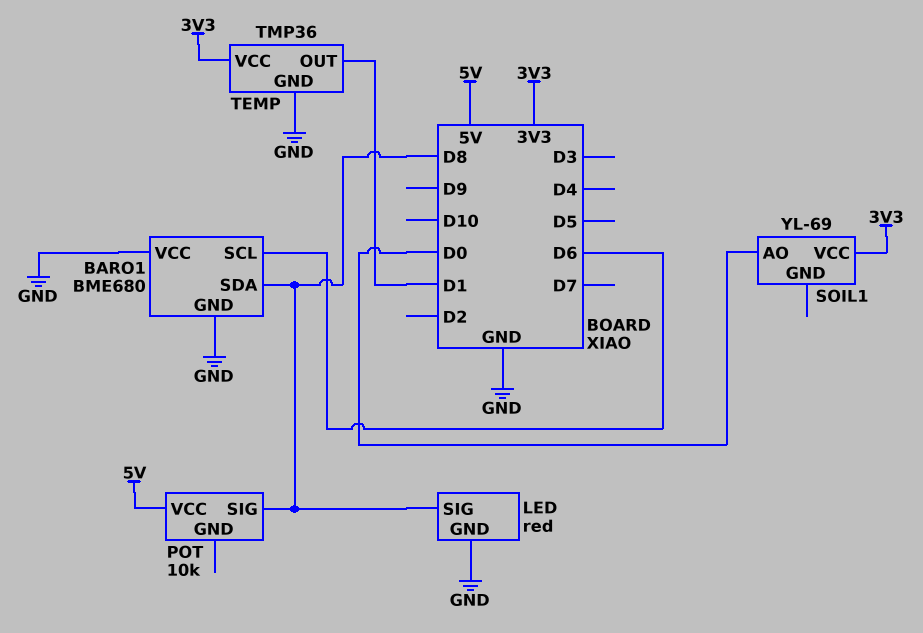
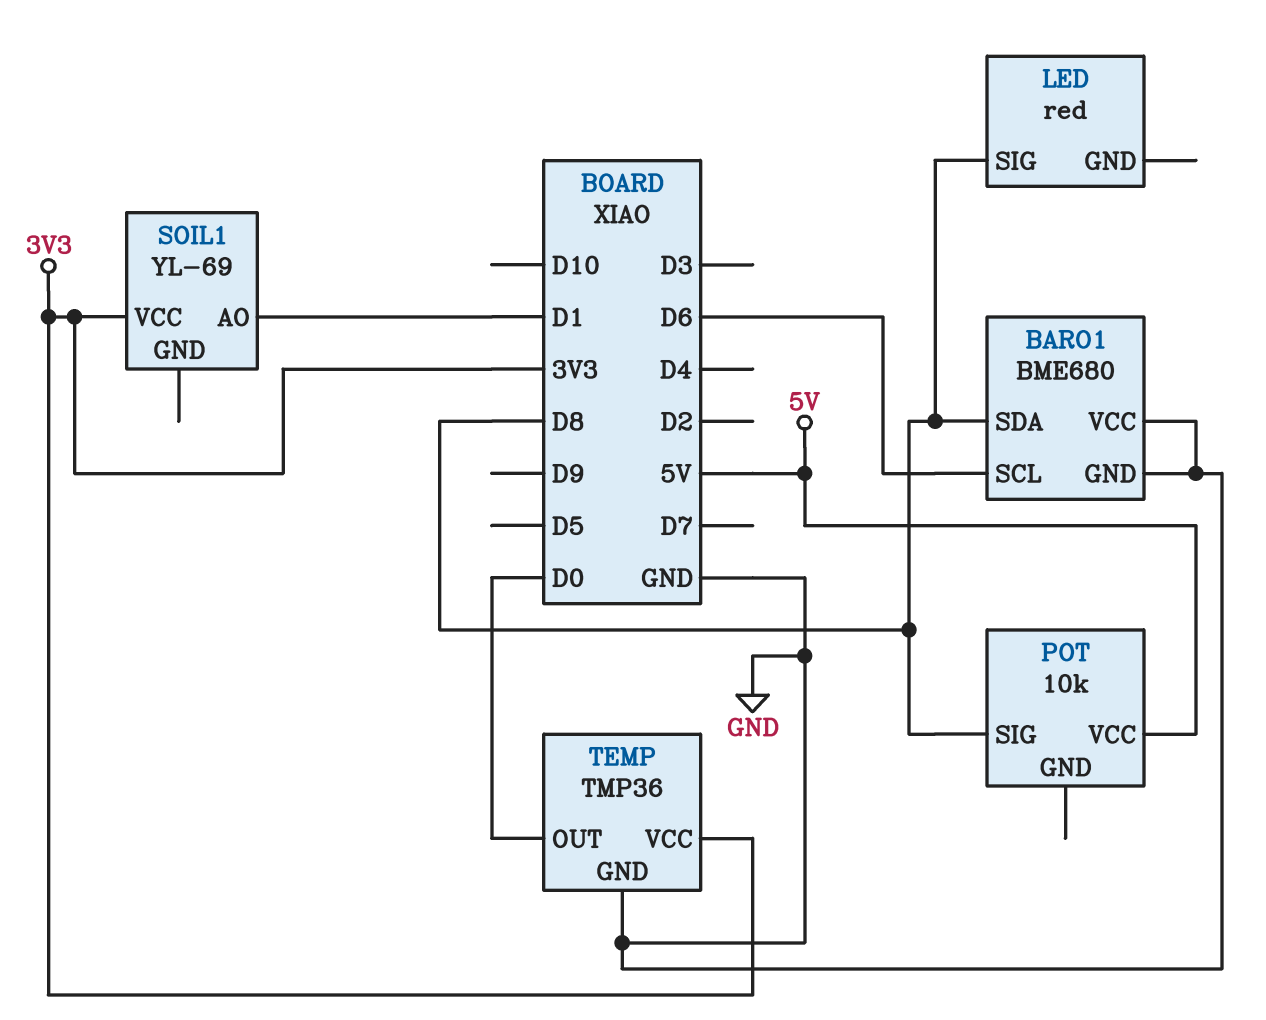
LED pin GND: GND -> none
SOIL1 pin AO: D0 -> D1
TEMP pin OUT: D1 -> D0

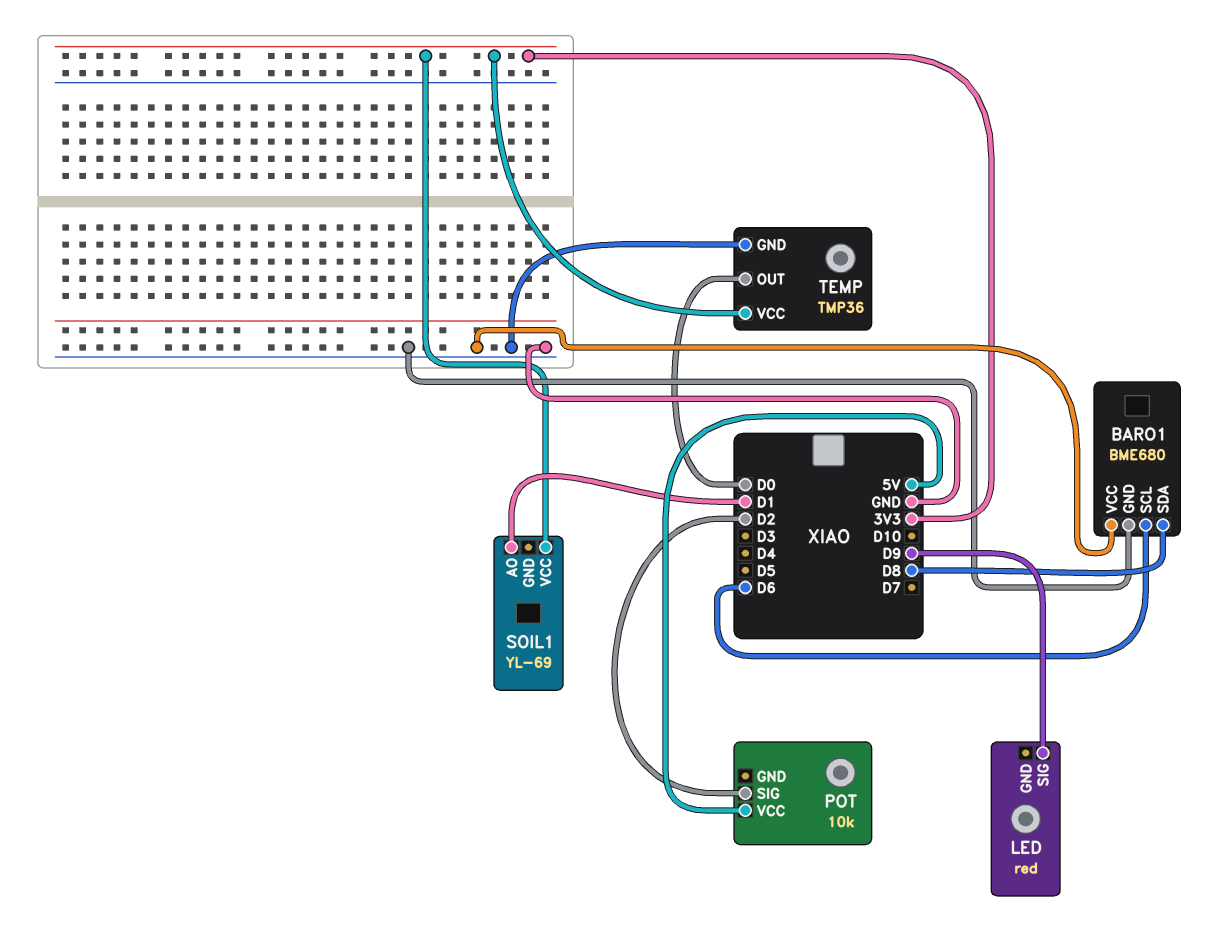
LED pin SIG: D8 -> D9
POT pin SIG: D8 -> D2

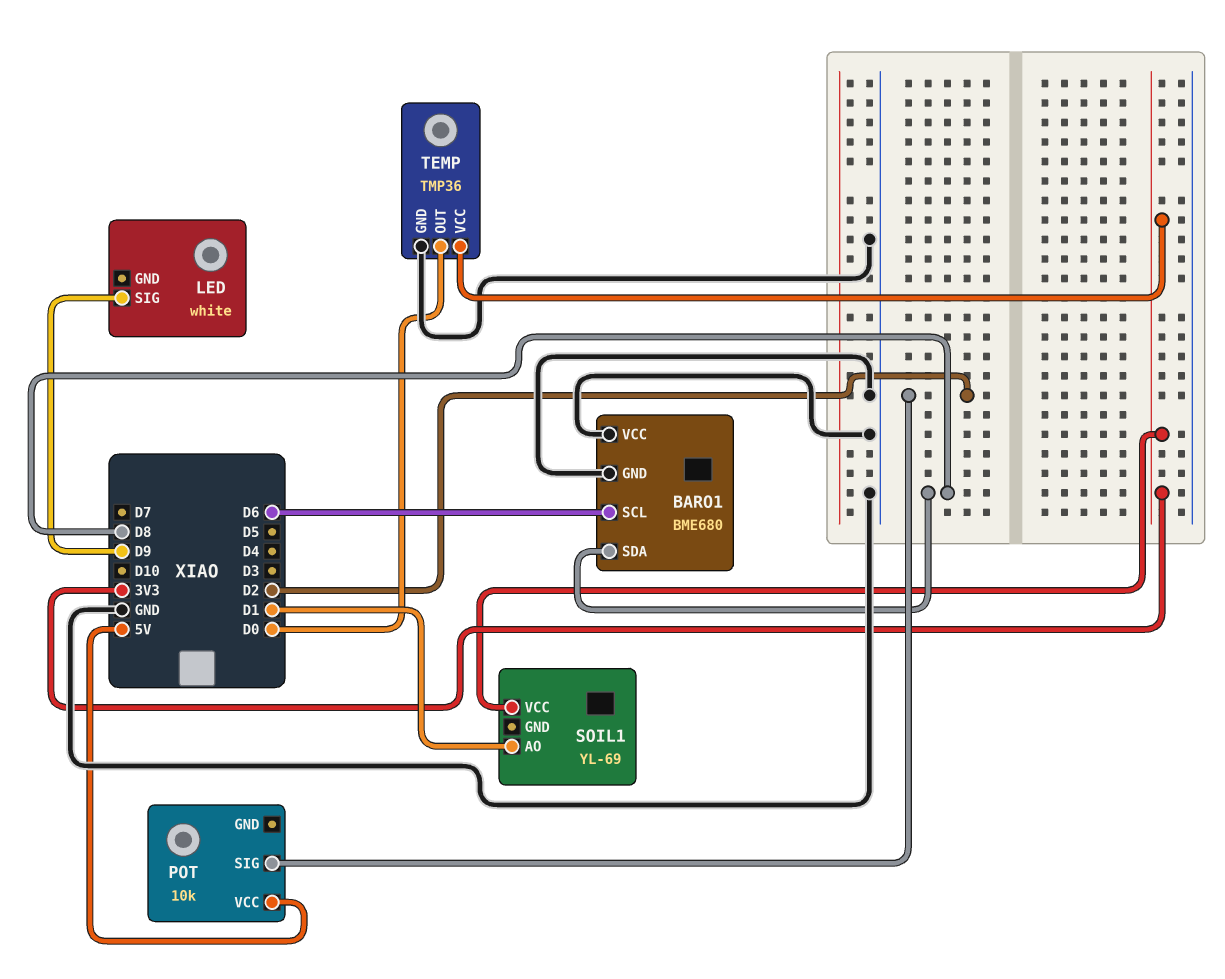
LED: red -> white

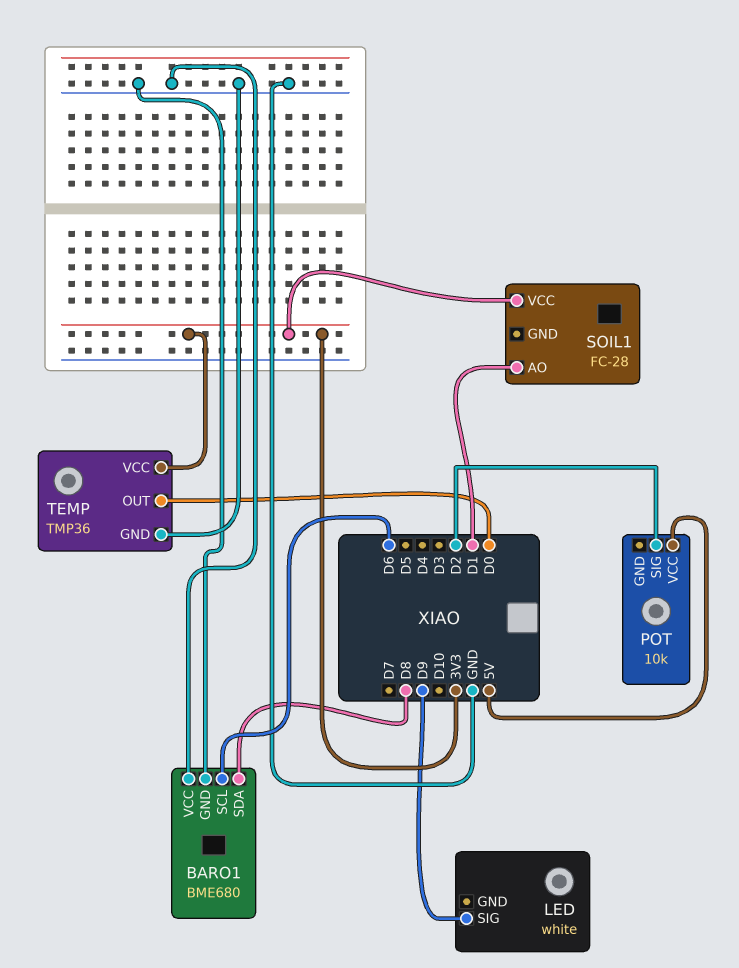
SOIL1: YL-69 -> FC-28

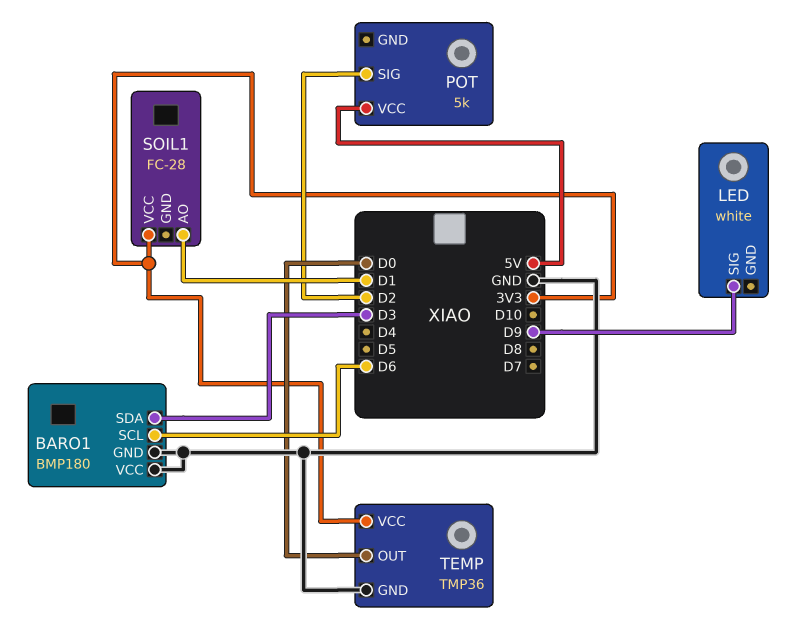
BARO1: BME680 -> BMP180
BARO1 pin SDA: D8 -> D3
POT: 10k -> 5k

